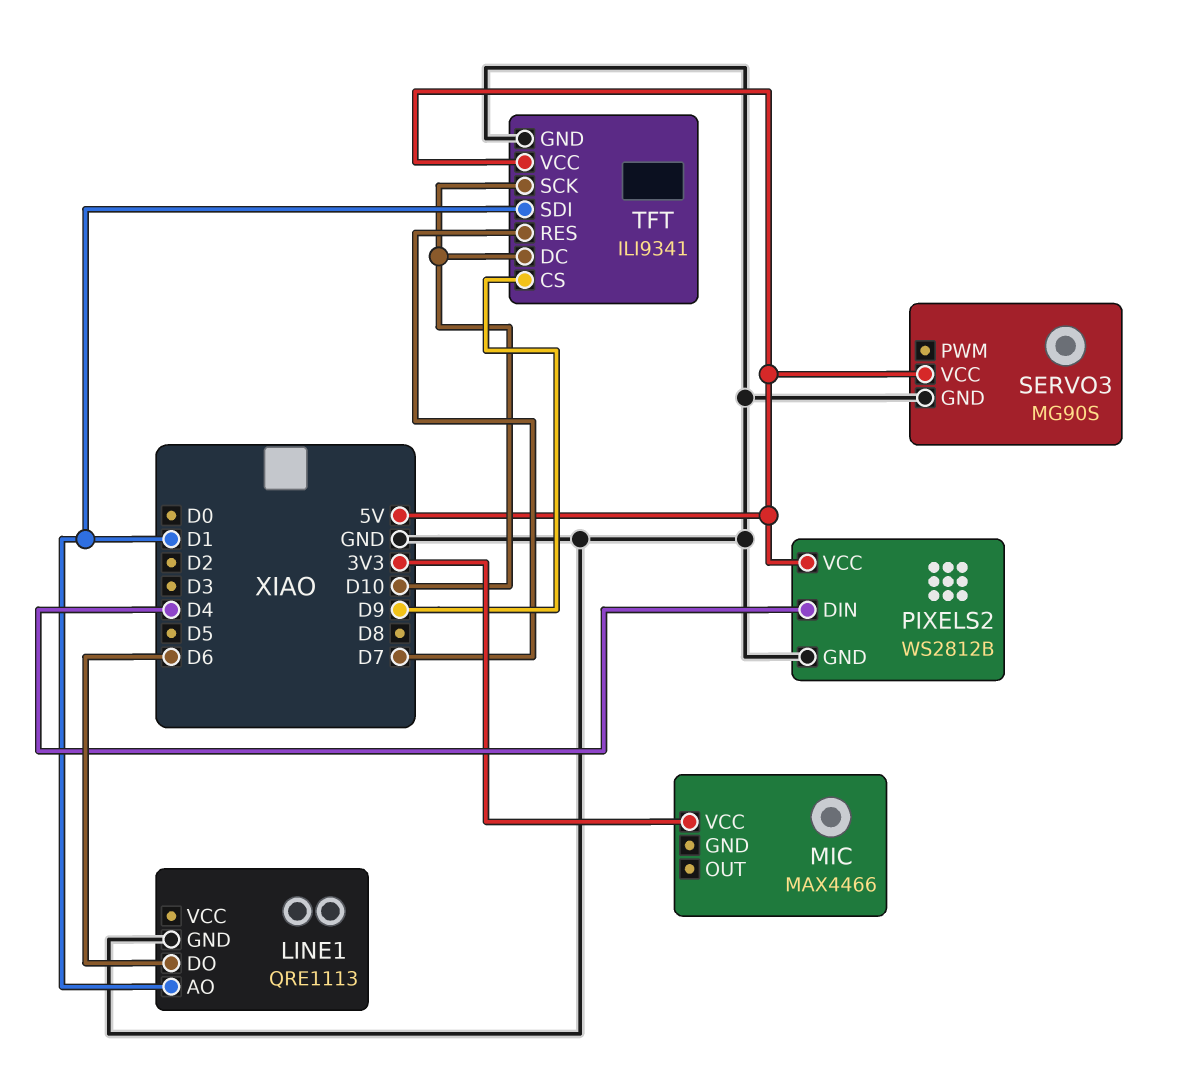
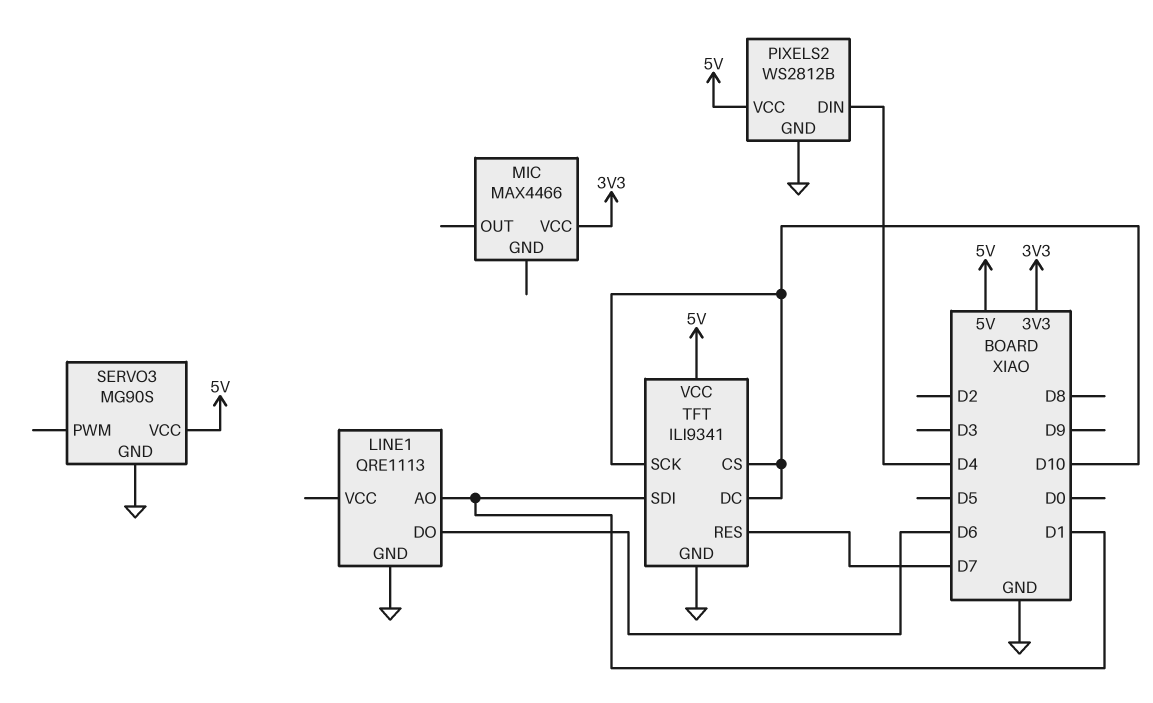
TFT pin CS: D9 -> D10

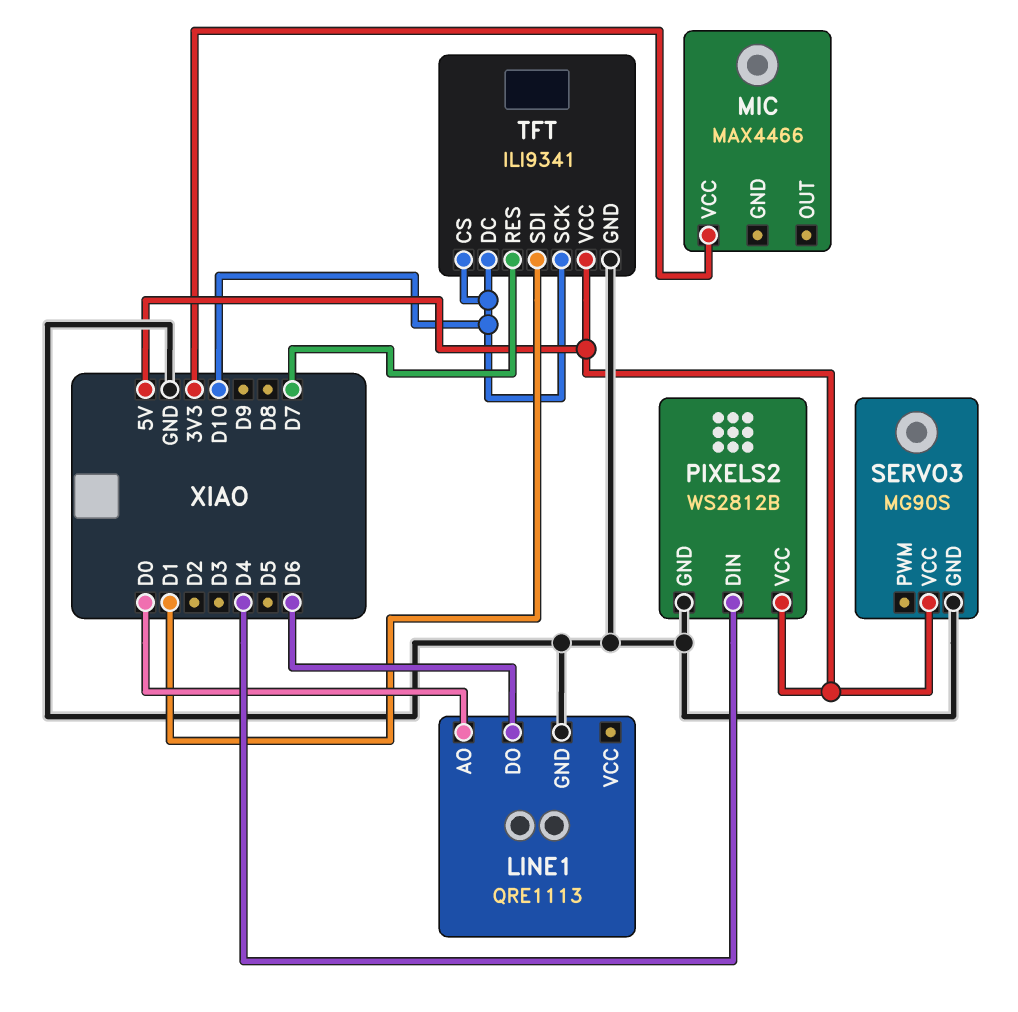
LINE1 pin AO: D1 -> D0

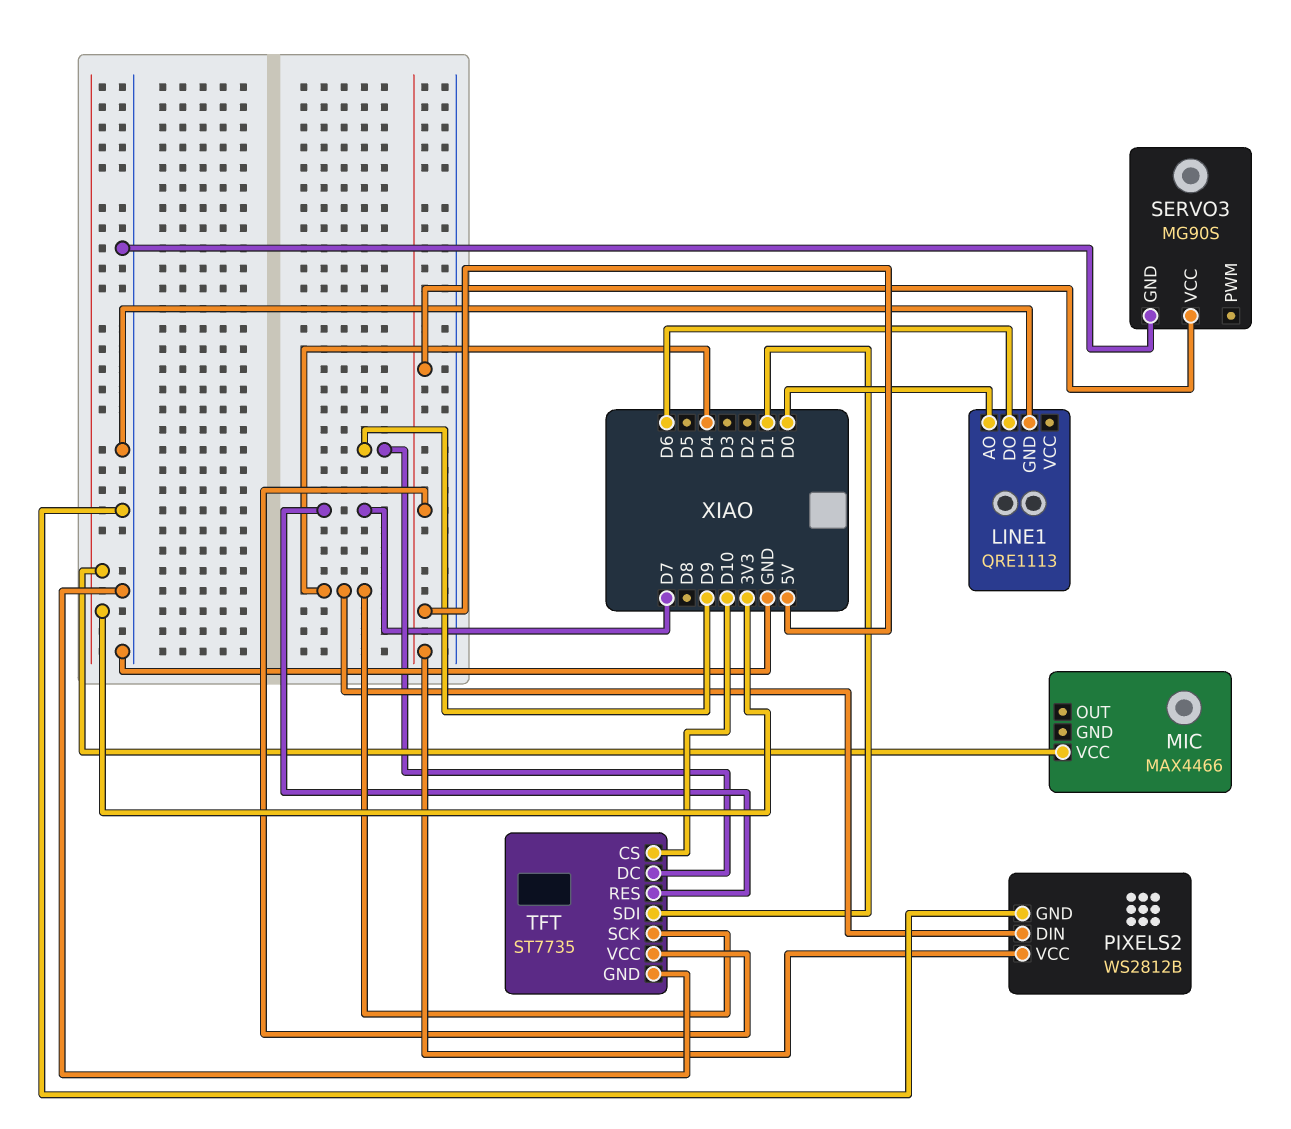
TFT: ILI9341 -> ST7735
TFT pin DC: D10 -> D9
TFT pin SCK: D10 -> D4

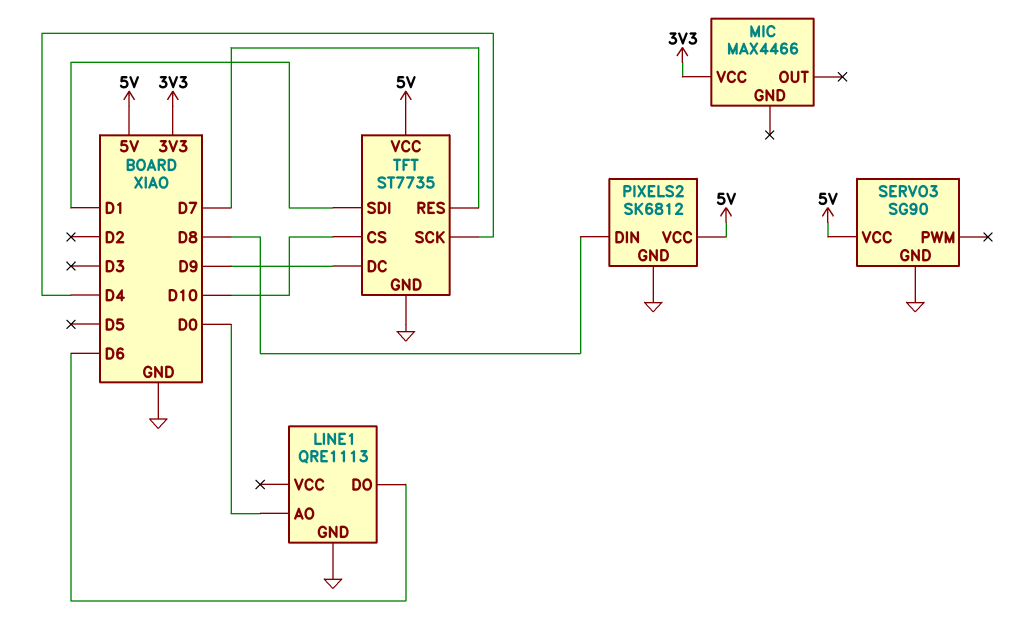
PIXELS2: WS2812B -> SK6812
PIXELS2 pin DIN: D4 -> D8
SERVO3: MG90S -> SG90

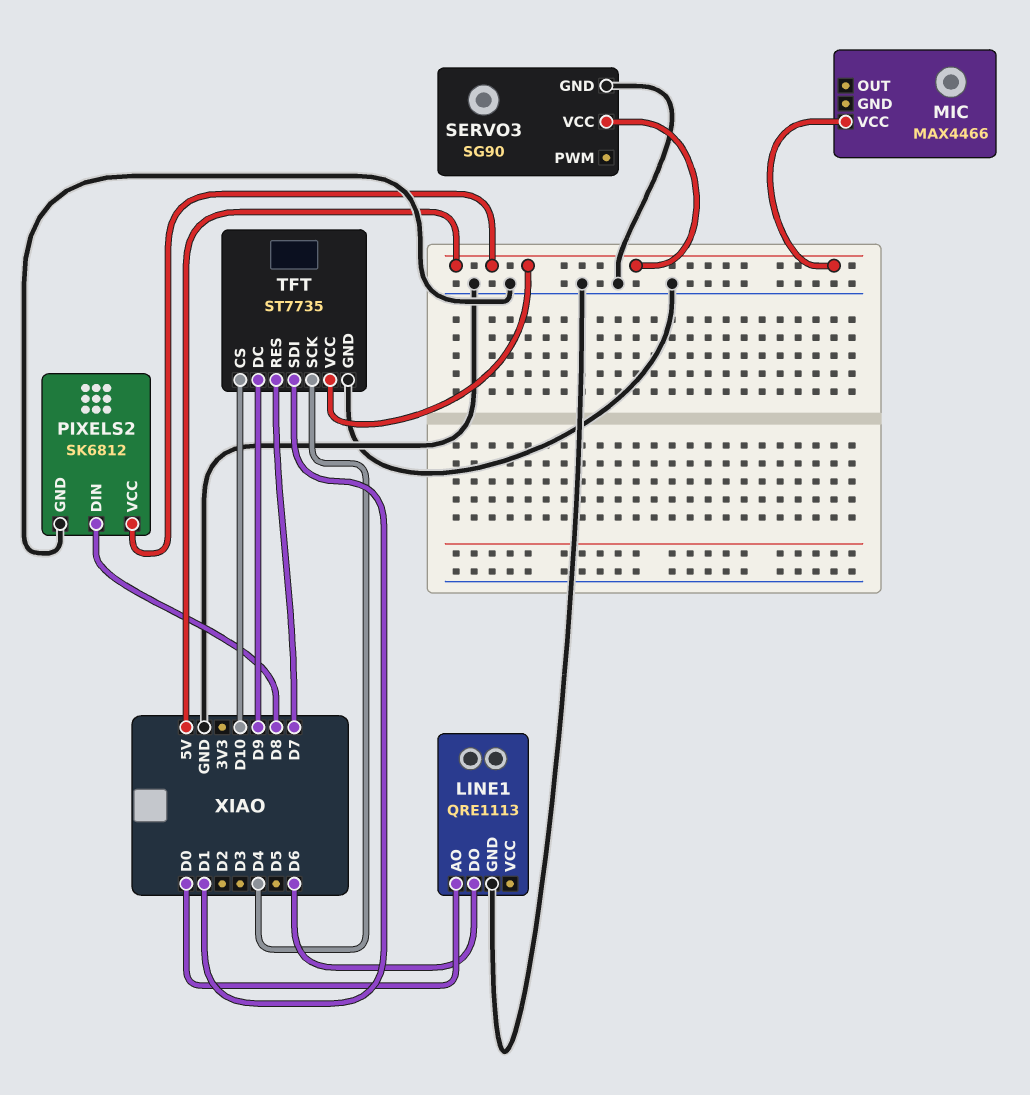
MIC pin VCC: 3V3 -> 5V

